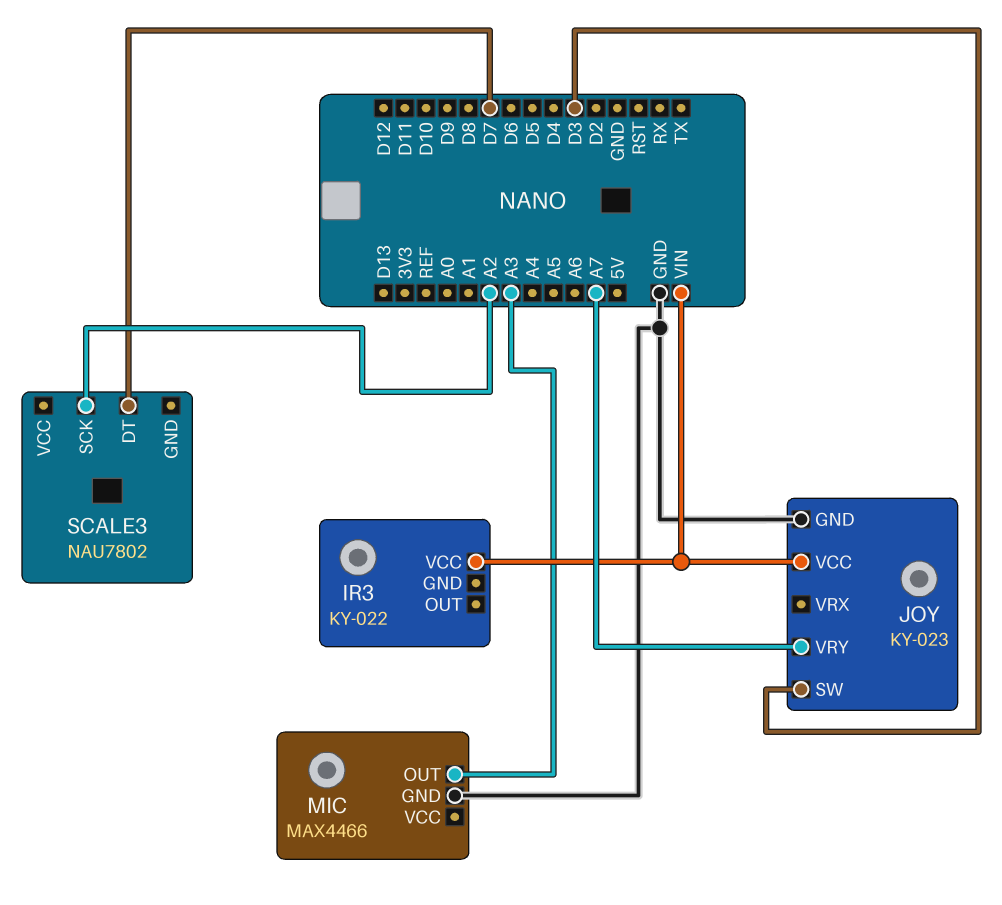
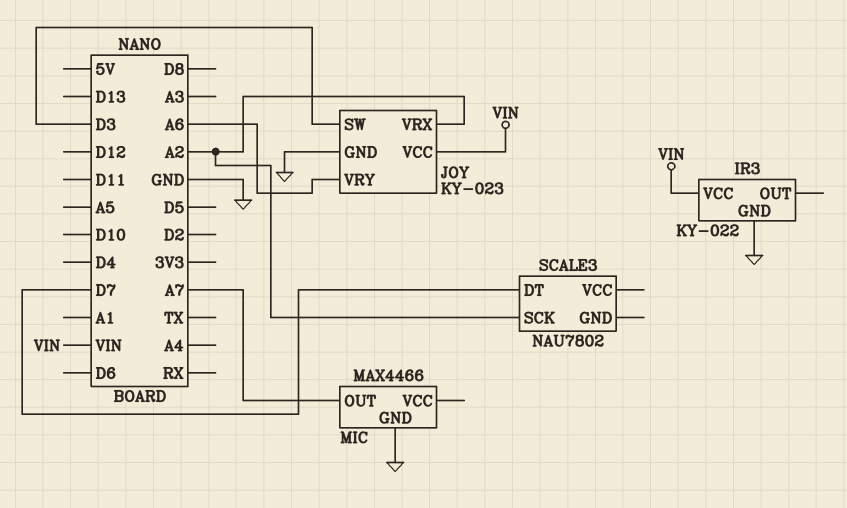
IR3 pin GND: none -> GND
JOY pin VRX: none -> A2
JOY pin VRY: A7 -> A6
MIC pin OUT: A3 -> A7

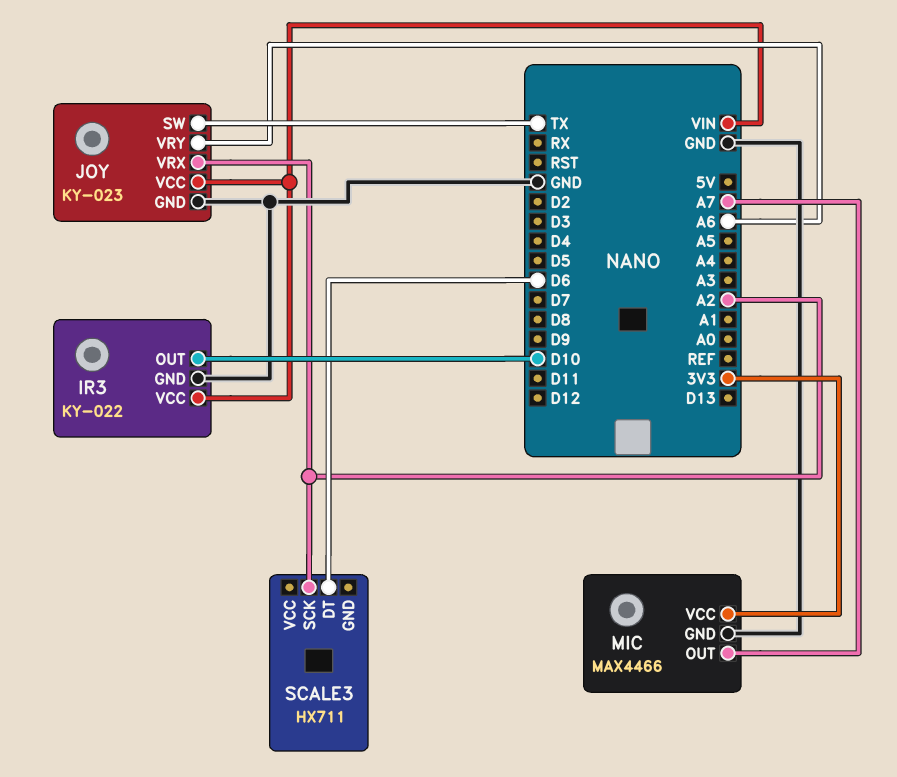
IR3 pin OUT: none -> D10
JOY pin SW: D3 -> TX
MIC pin VCC: none -> 3V3
SCALE3: NAU7802 -> HX711
SCALE3 pin DT: D7 -> D6

